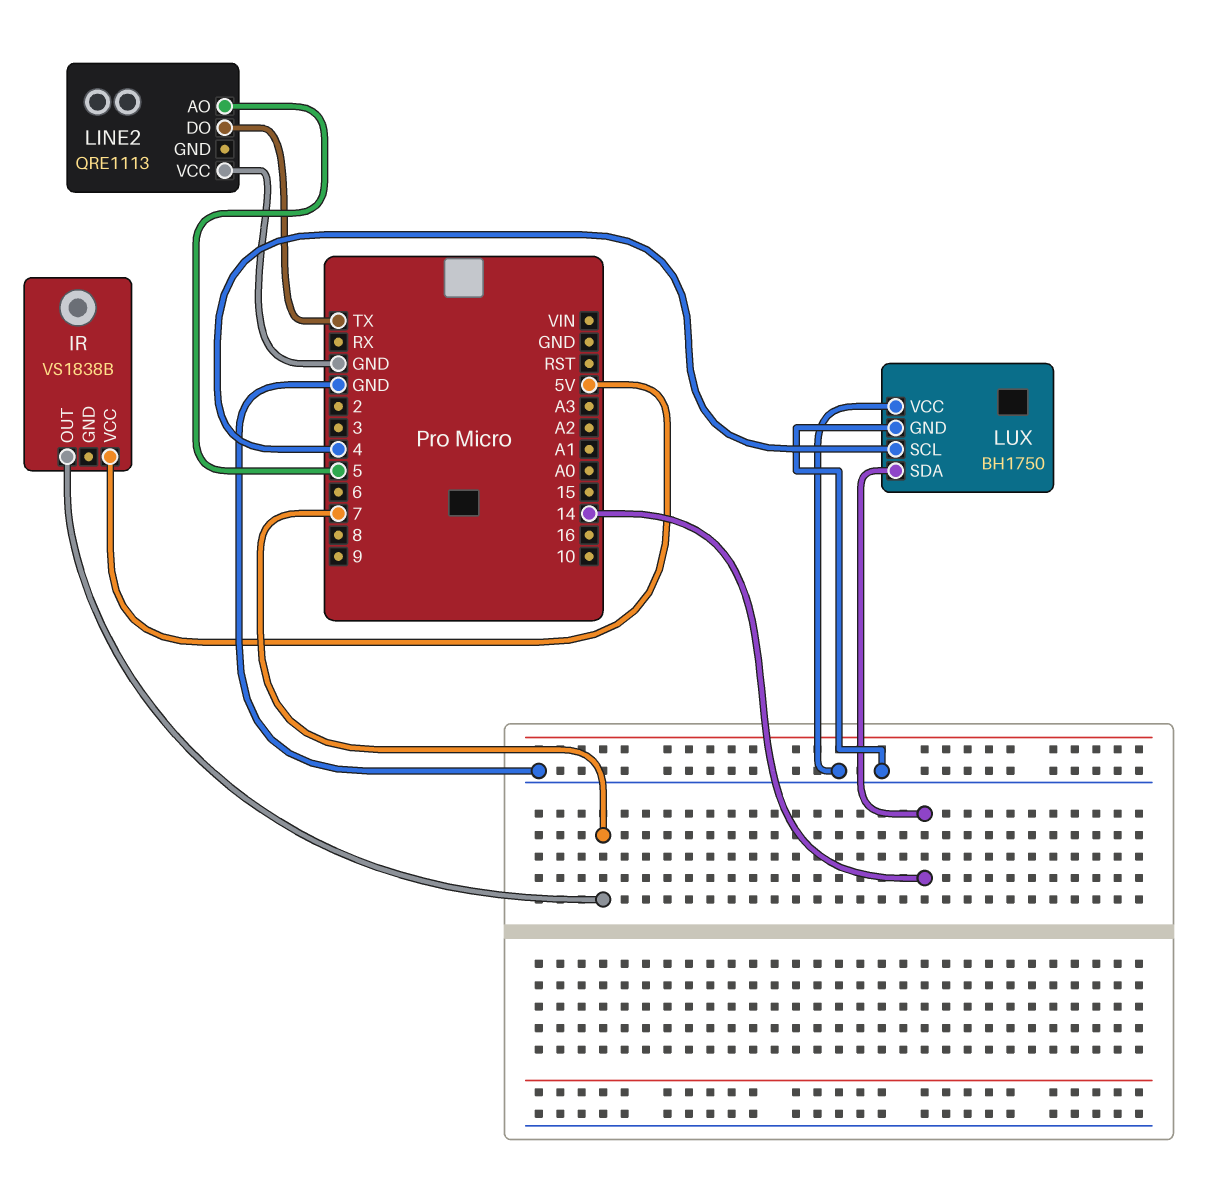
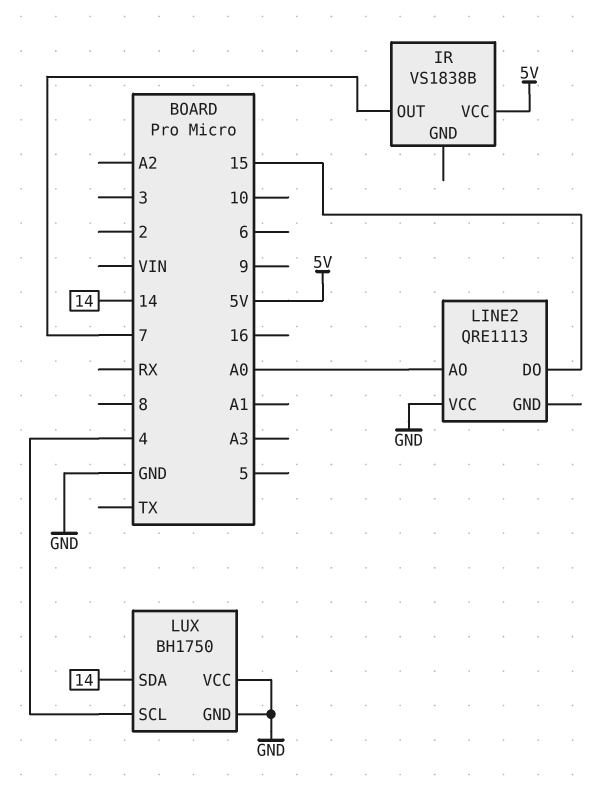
LINE2 pin AO: 5 -> A0
LINE2 pin DO: TX -> 15

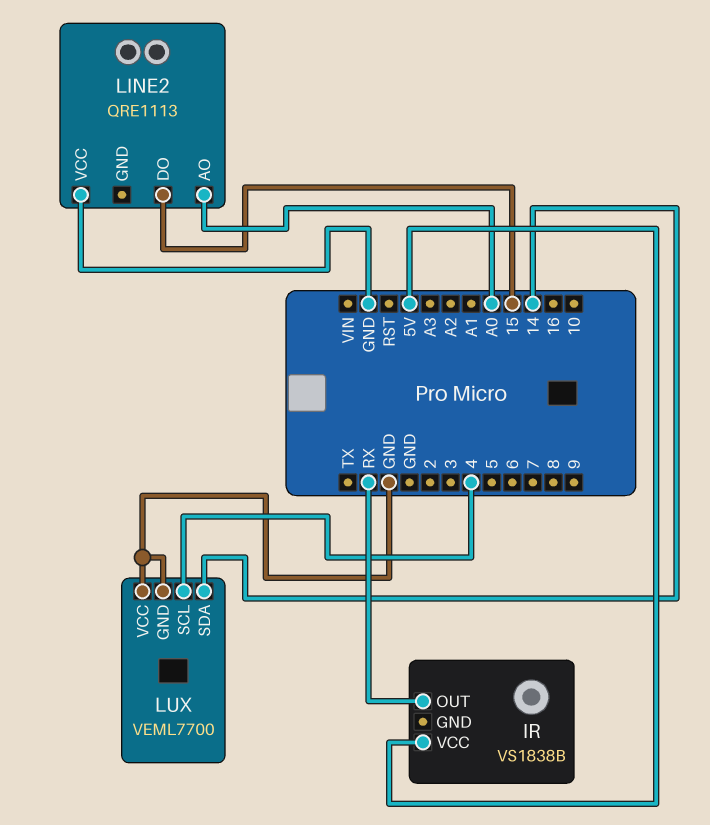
IR pin OUT: 7 -> RX
LUX: BH1750 -> VEML7700

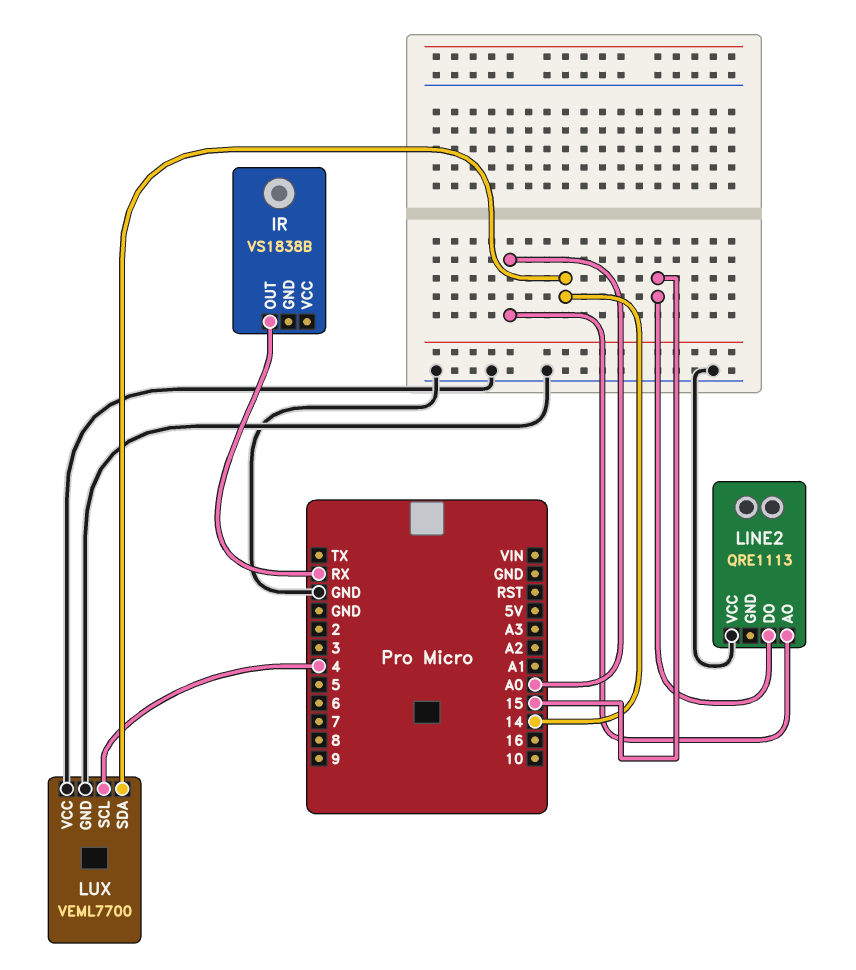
IR pin VCC: 5V -> none

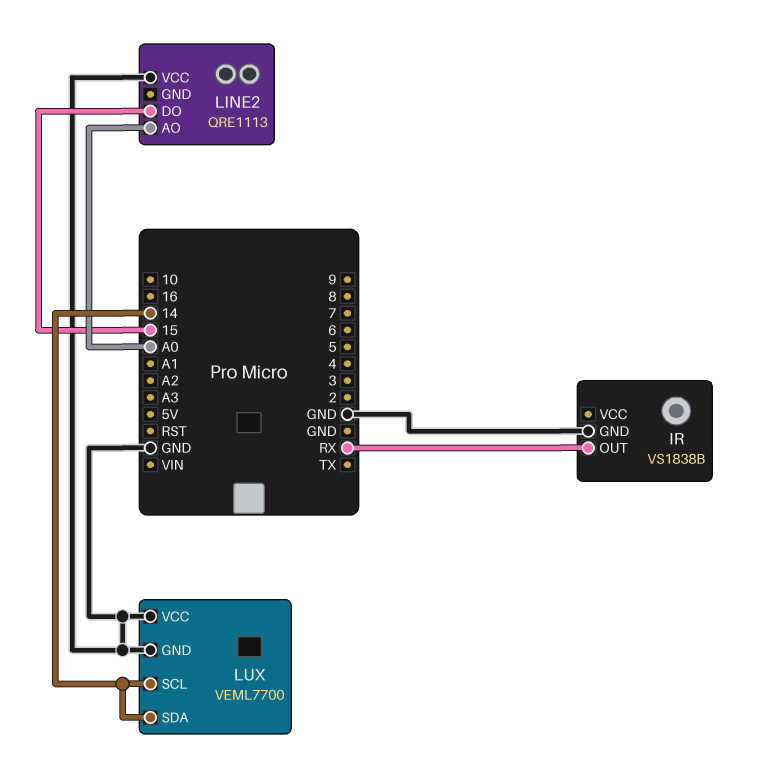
IR pin GND: none -> GND
LUX pin SCL: 4 -> 14

